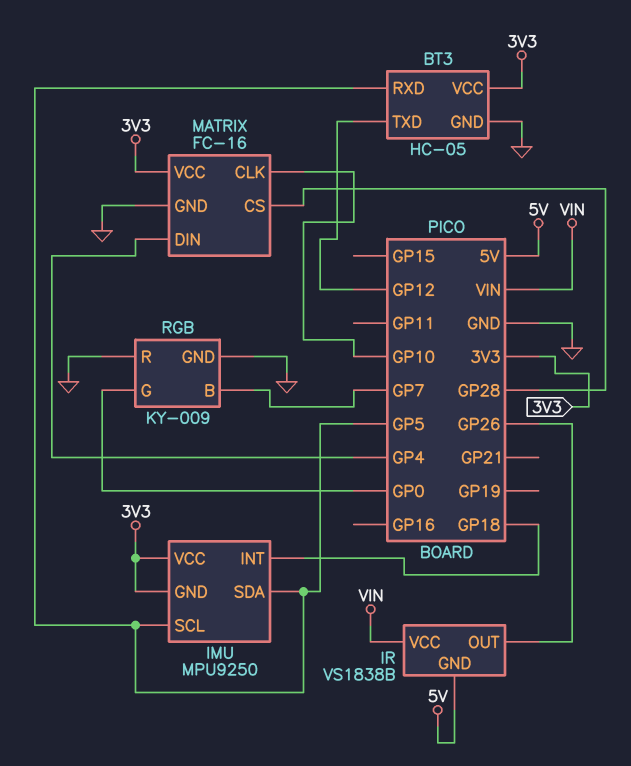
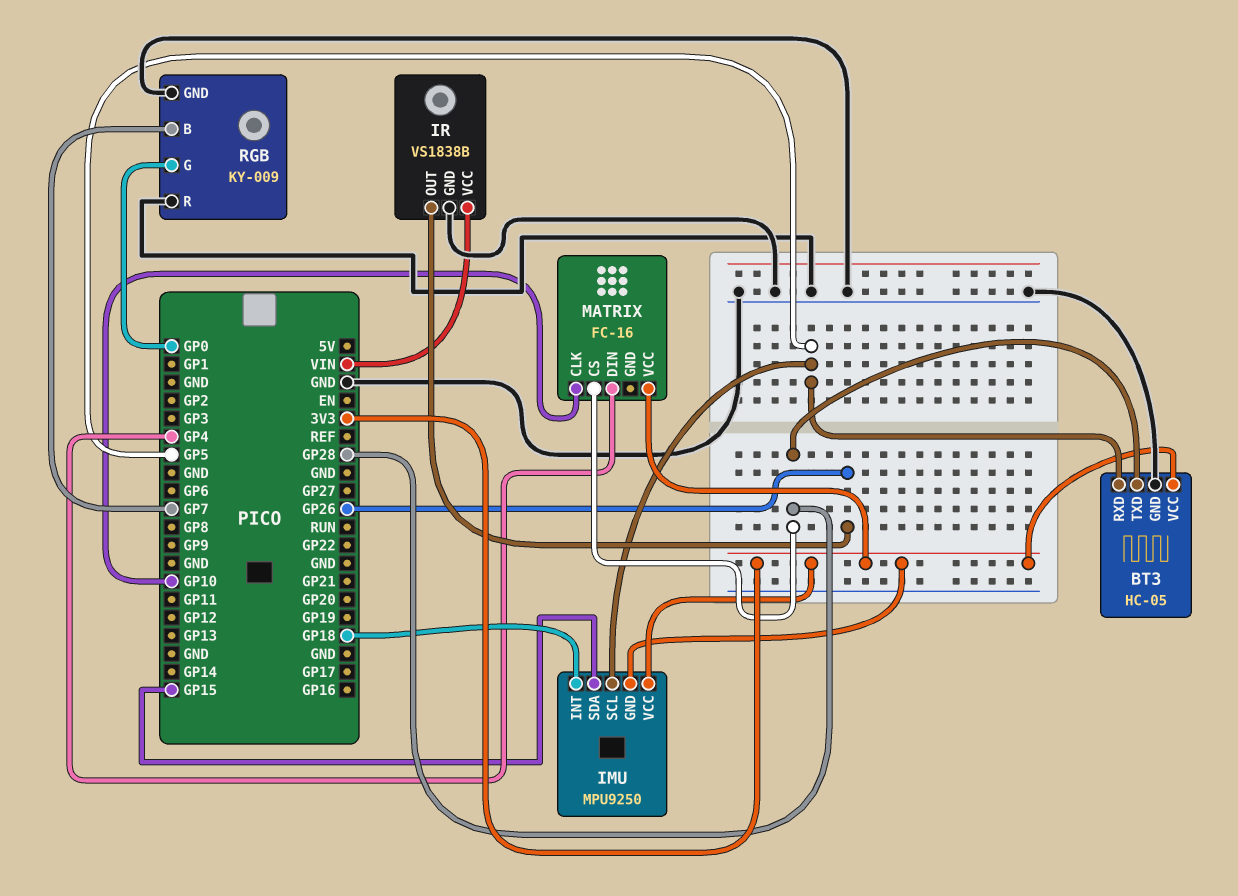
BT3 pin TXD: GP12 -> GP28
IMU pin SDA: GP5 -> GP15
IR pin GND: 5V -> GND
MATRIX pin GND: GND -> none

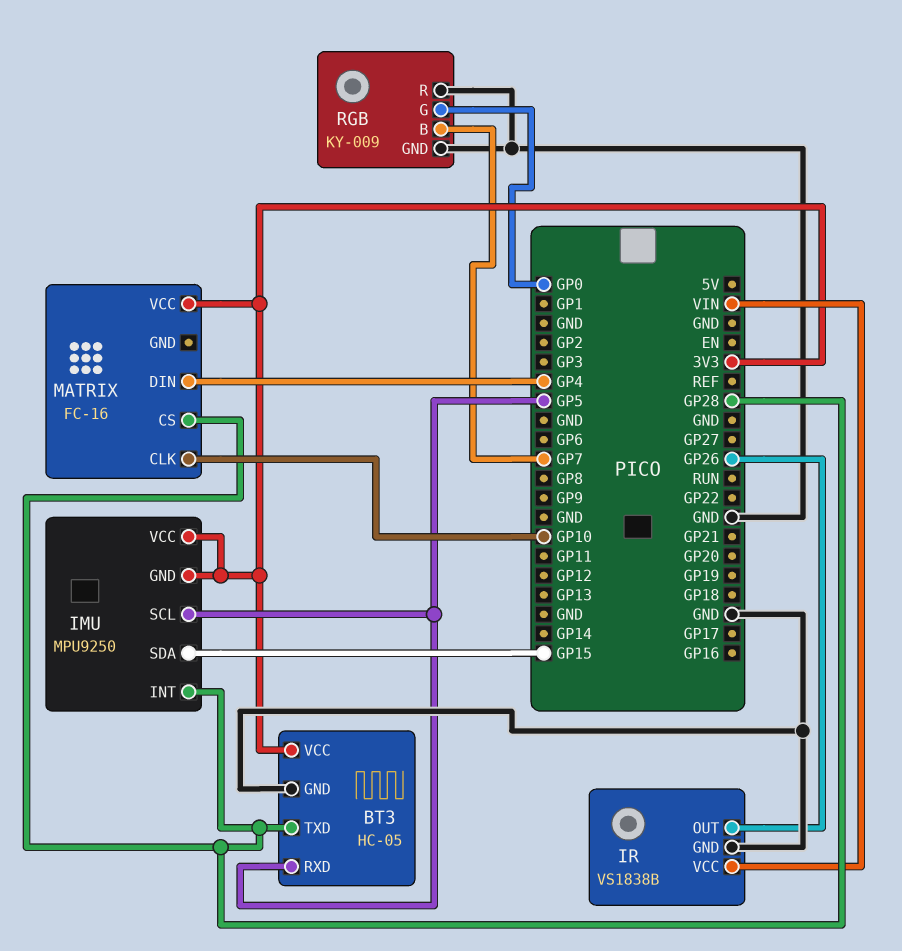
IMU pin INT: GP18 -> GP28

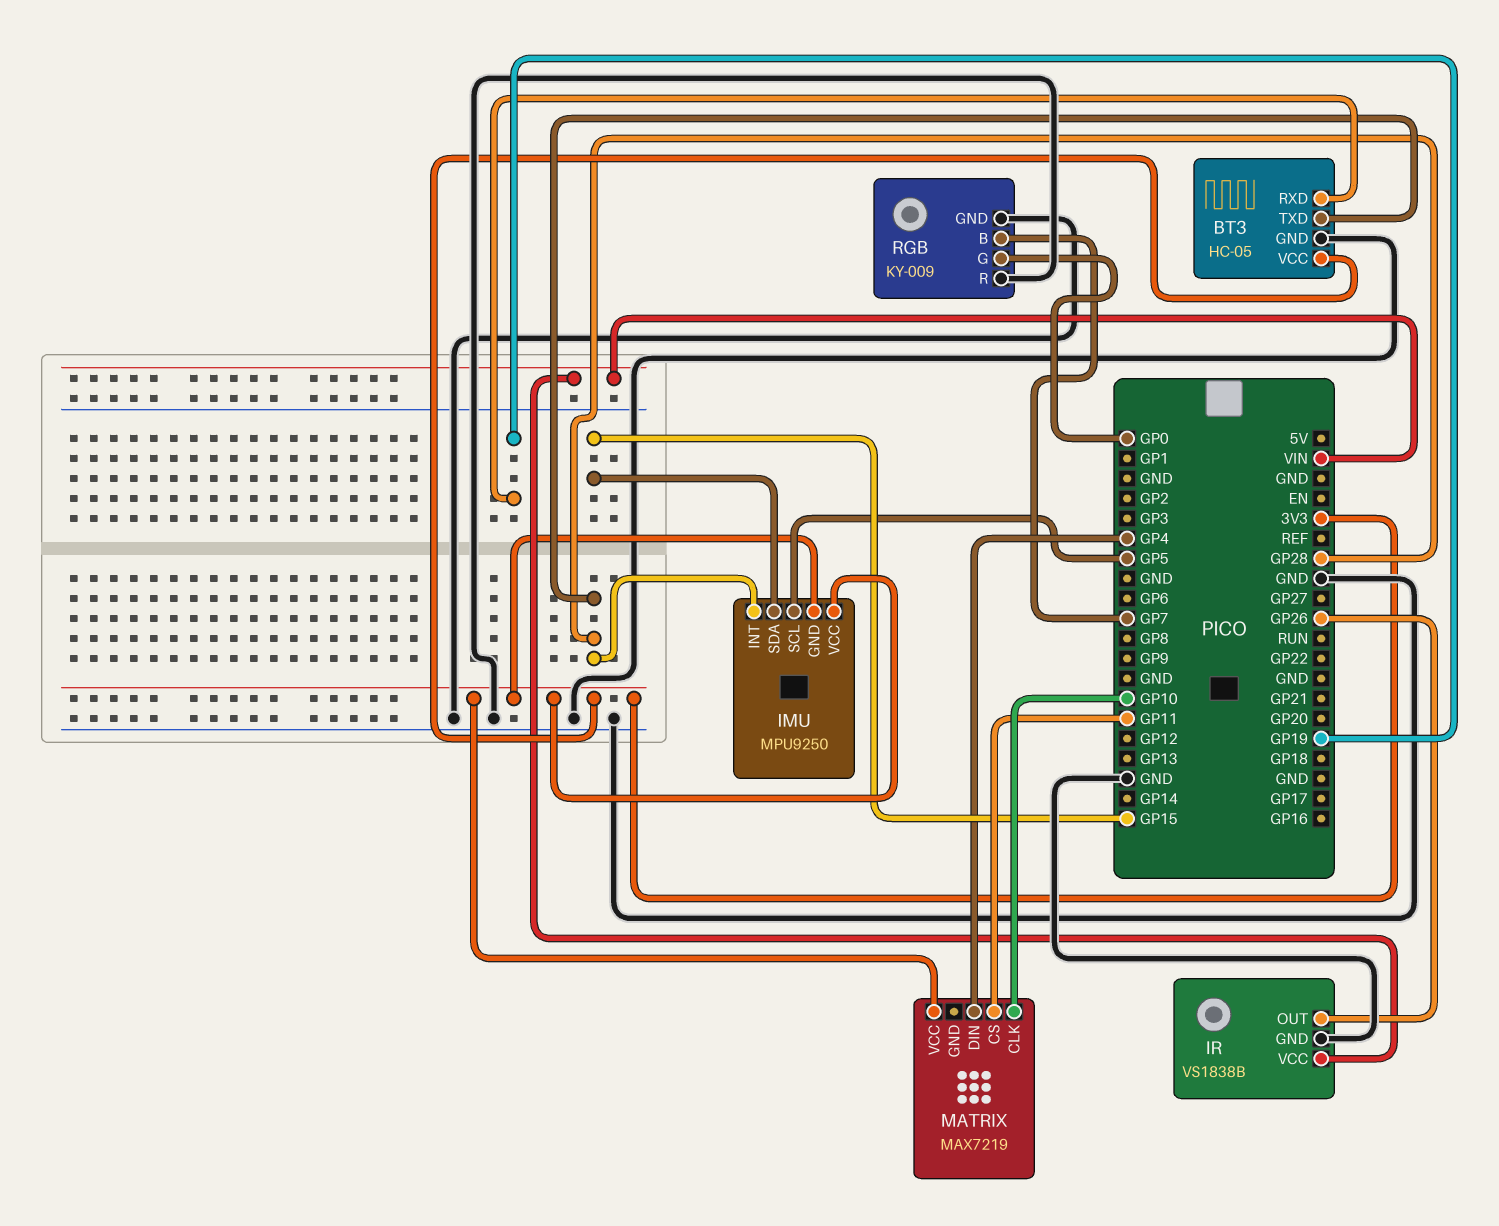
BT3 pin RXD: GP5 -> GP19
MATRIX: FC-16 -> MAX7219
MATRIX pin CS: GP28 -> GP11

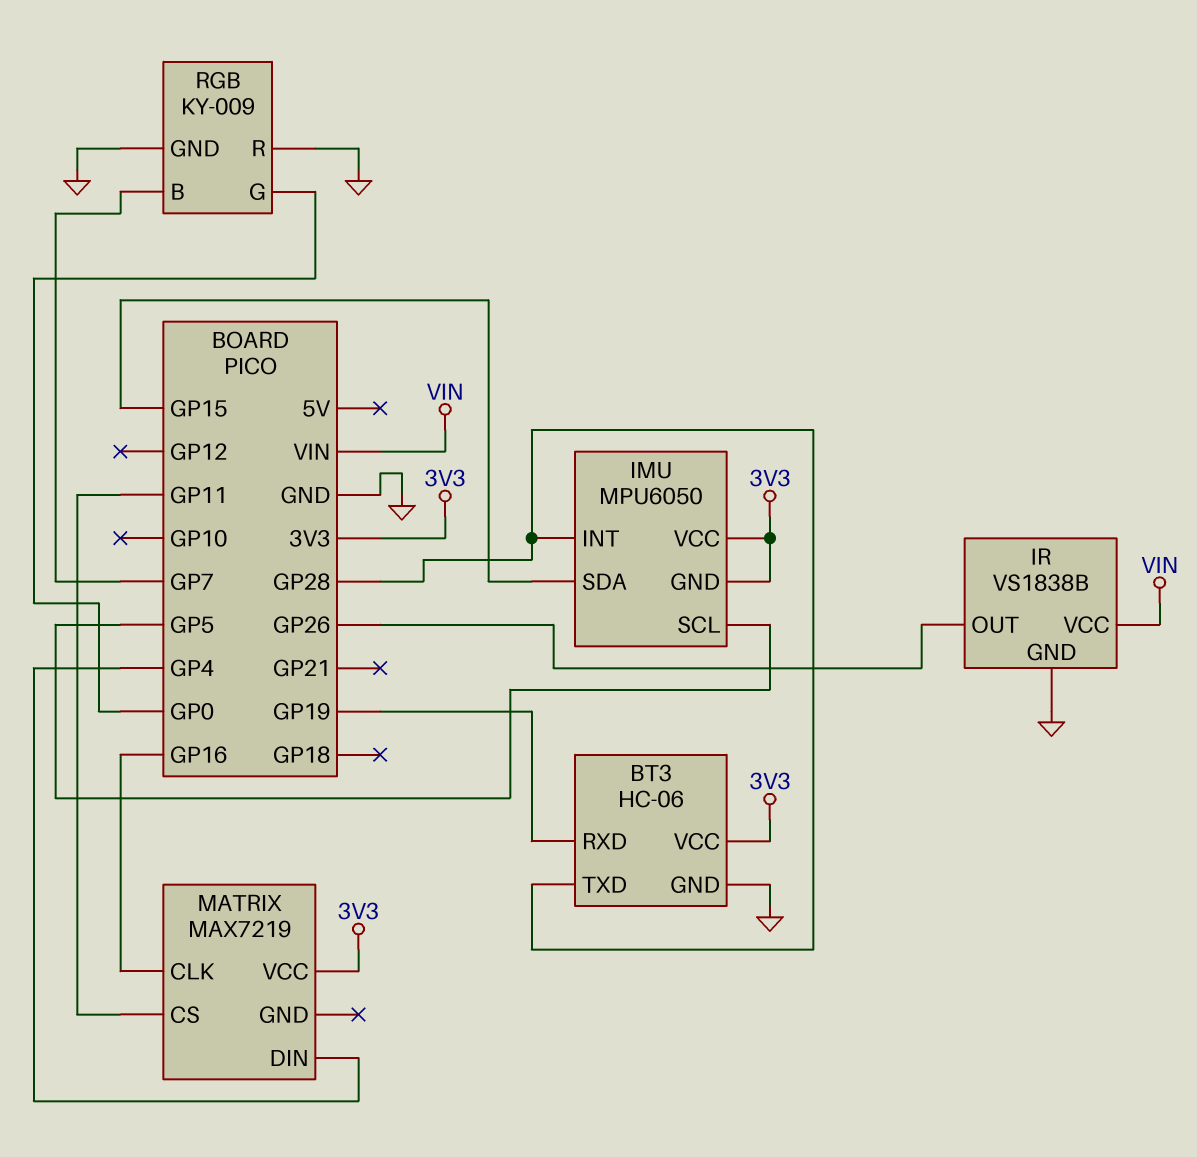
BT3: HC-05 -> HC-06
IMU: MPU9250 -> MPU6050
MATRIX pin CLK: GP10 -> GP16

